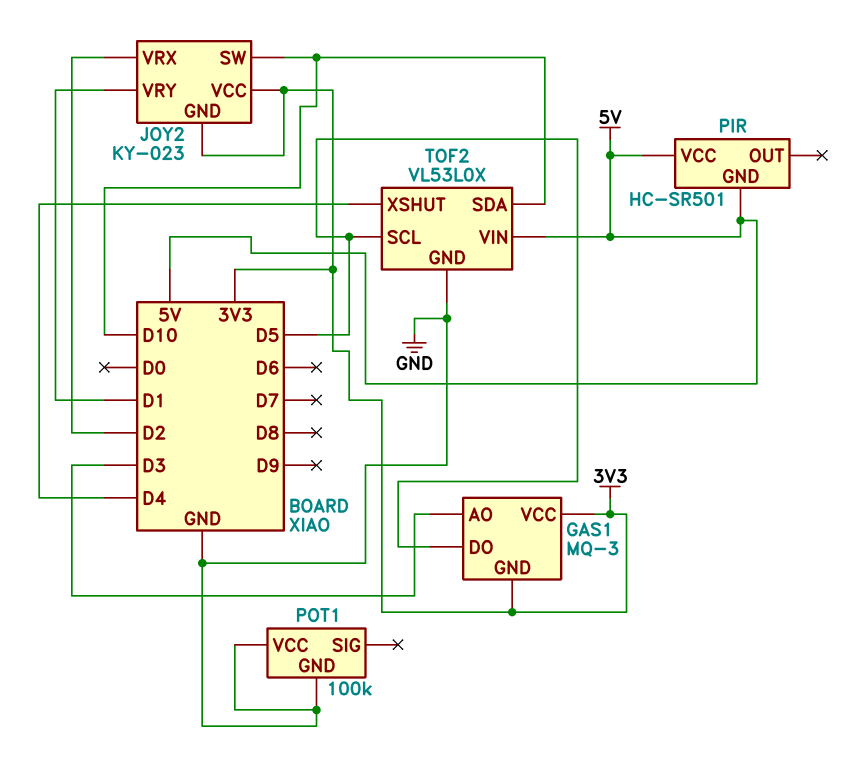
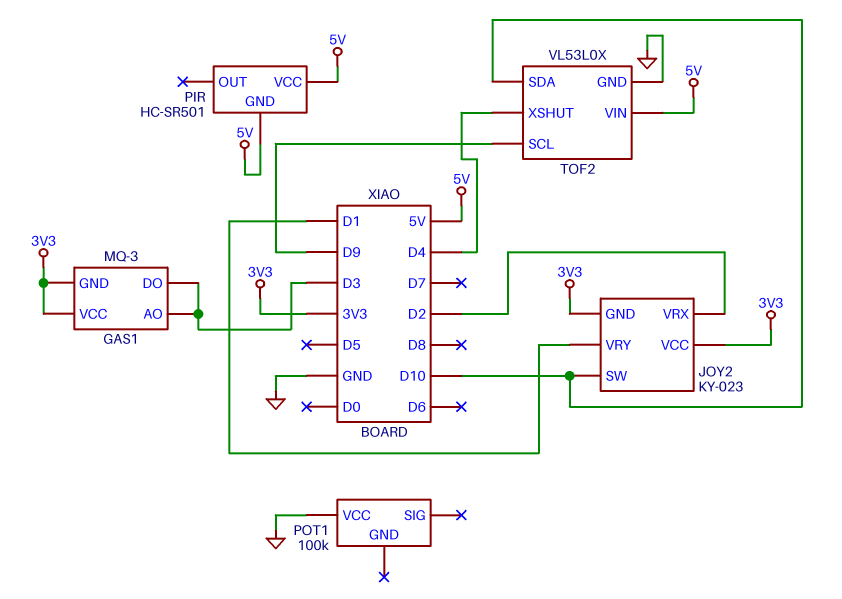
GAS1 pin DO: D5 -> D3
POT1 pin GND: GND -> none
TOF2 pin SCL: D5 -> D9

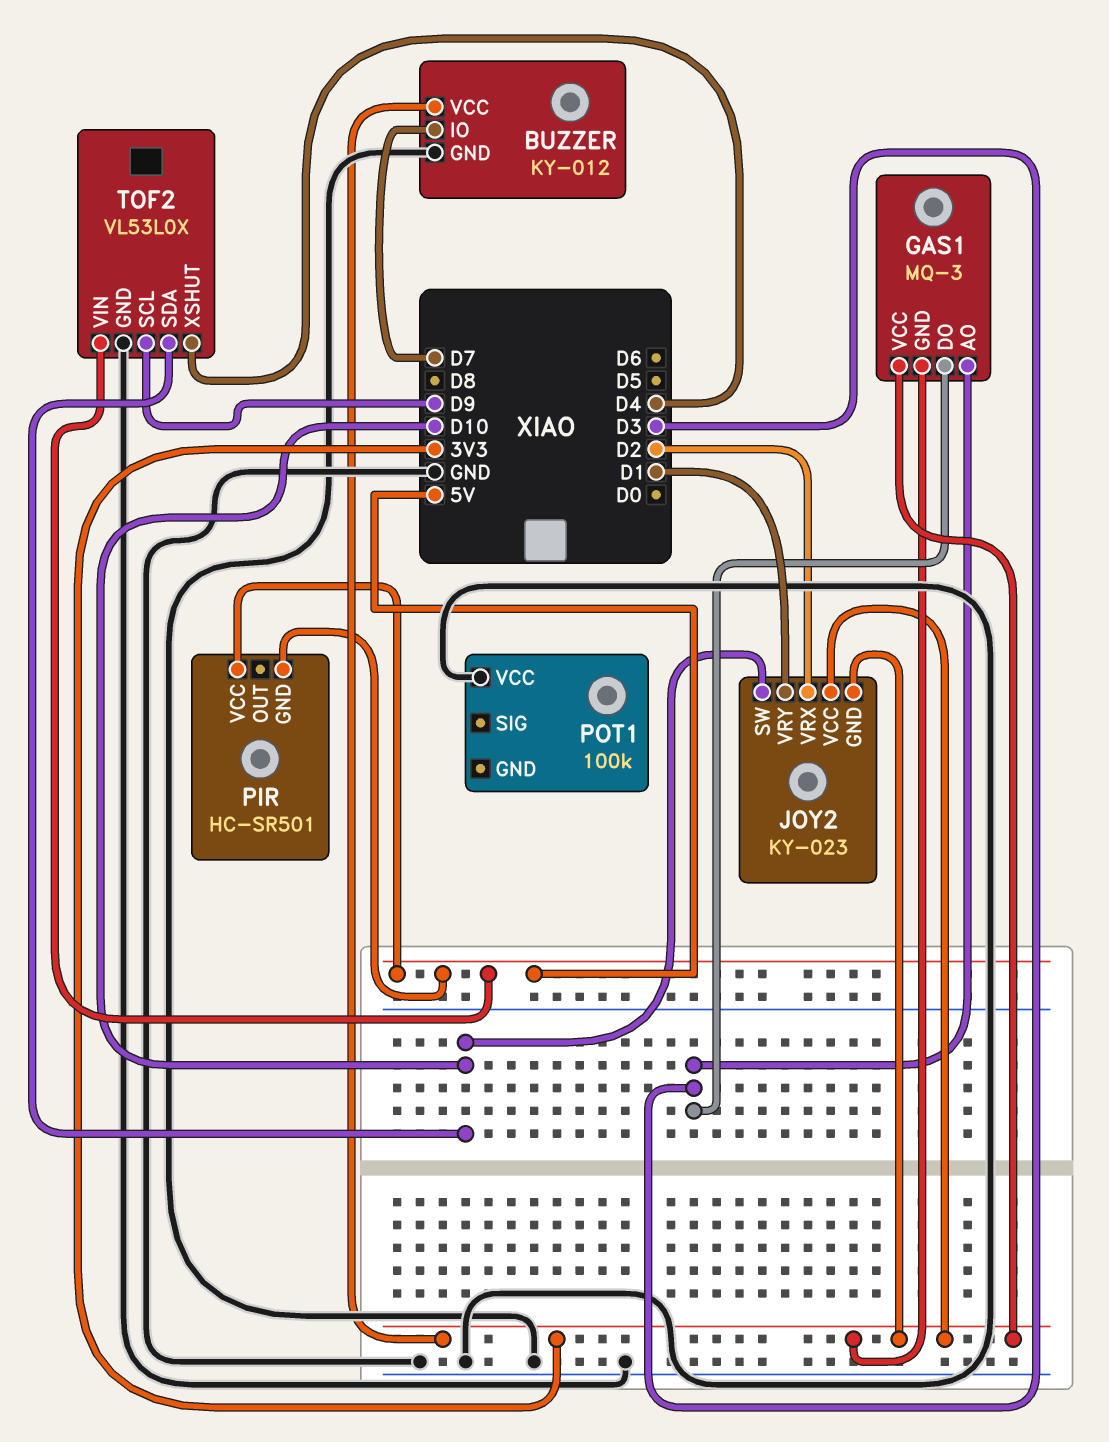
BUZZER: none -> KY-012
BUZZER pin GND: none -> GND
BUZZER pin IO: none -> D7
BUZZER pin VCC: none -> 3V3

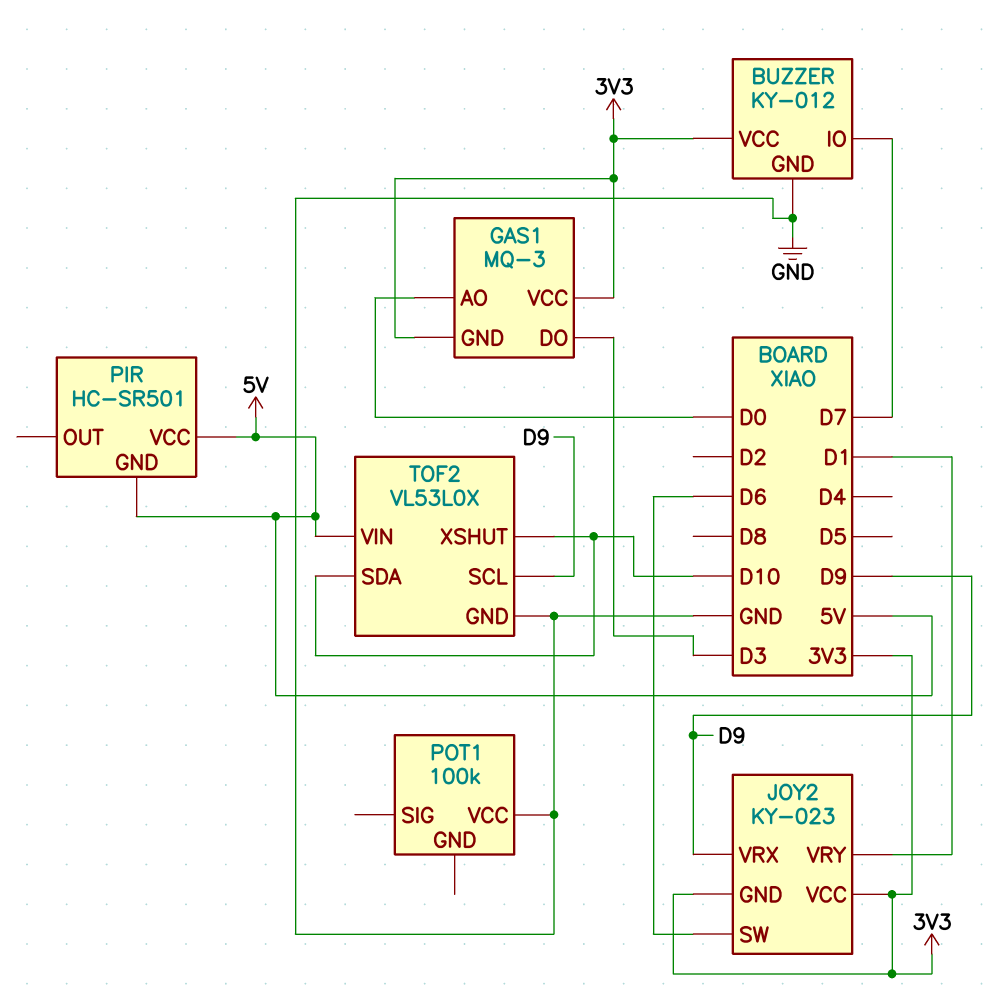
GAS1 pin AO: D3 -> D0
JOY2 pin SW: D10 -> D6
JOY2 pin VRX: D2 -> D9
TOF2 pin XSHUT: D4 -> D10

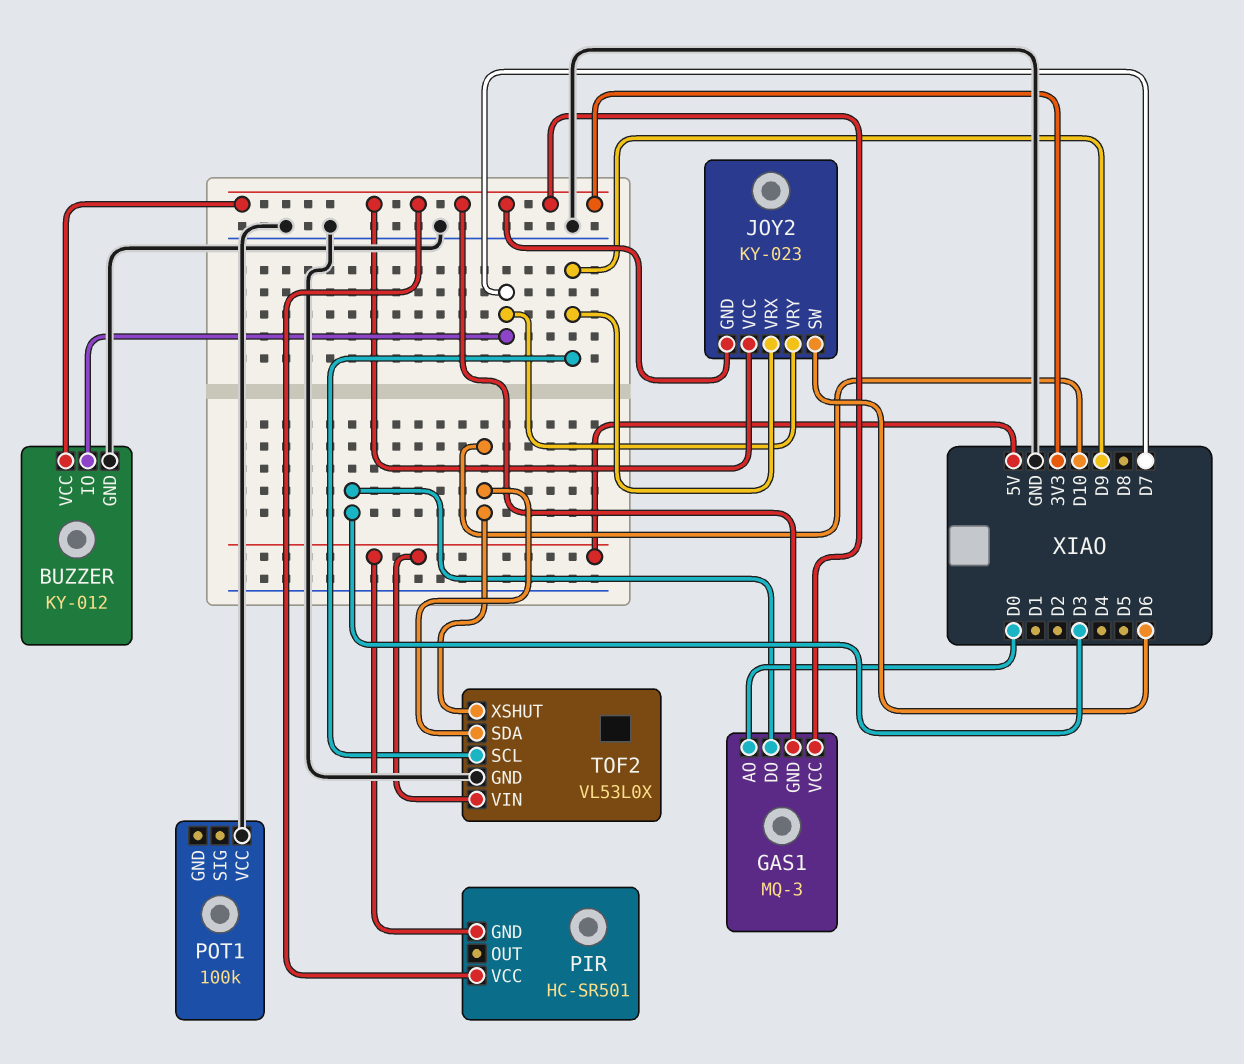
JOY2 pin VRY: D1 -> D7
PIR pin VCC: 5V -> 3V3

